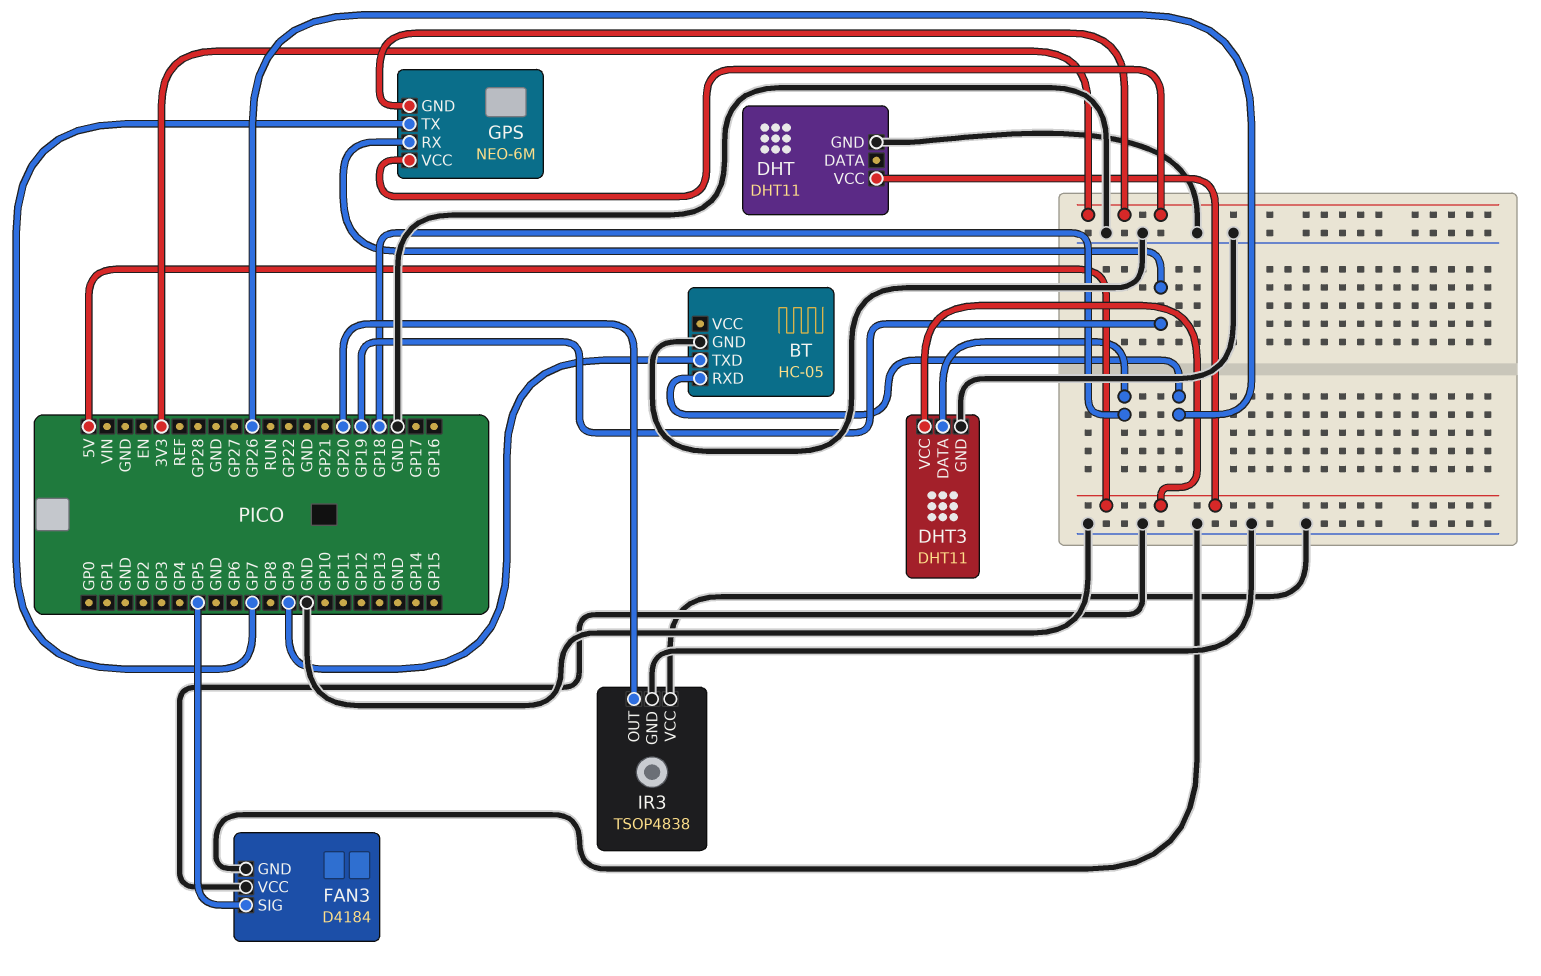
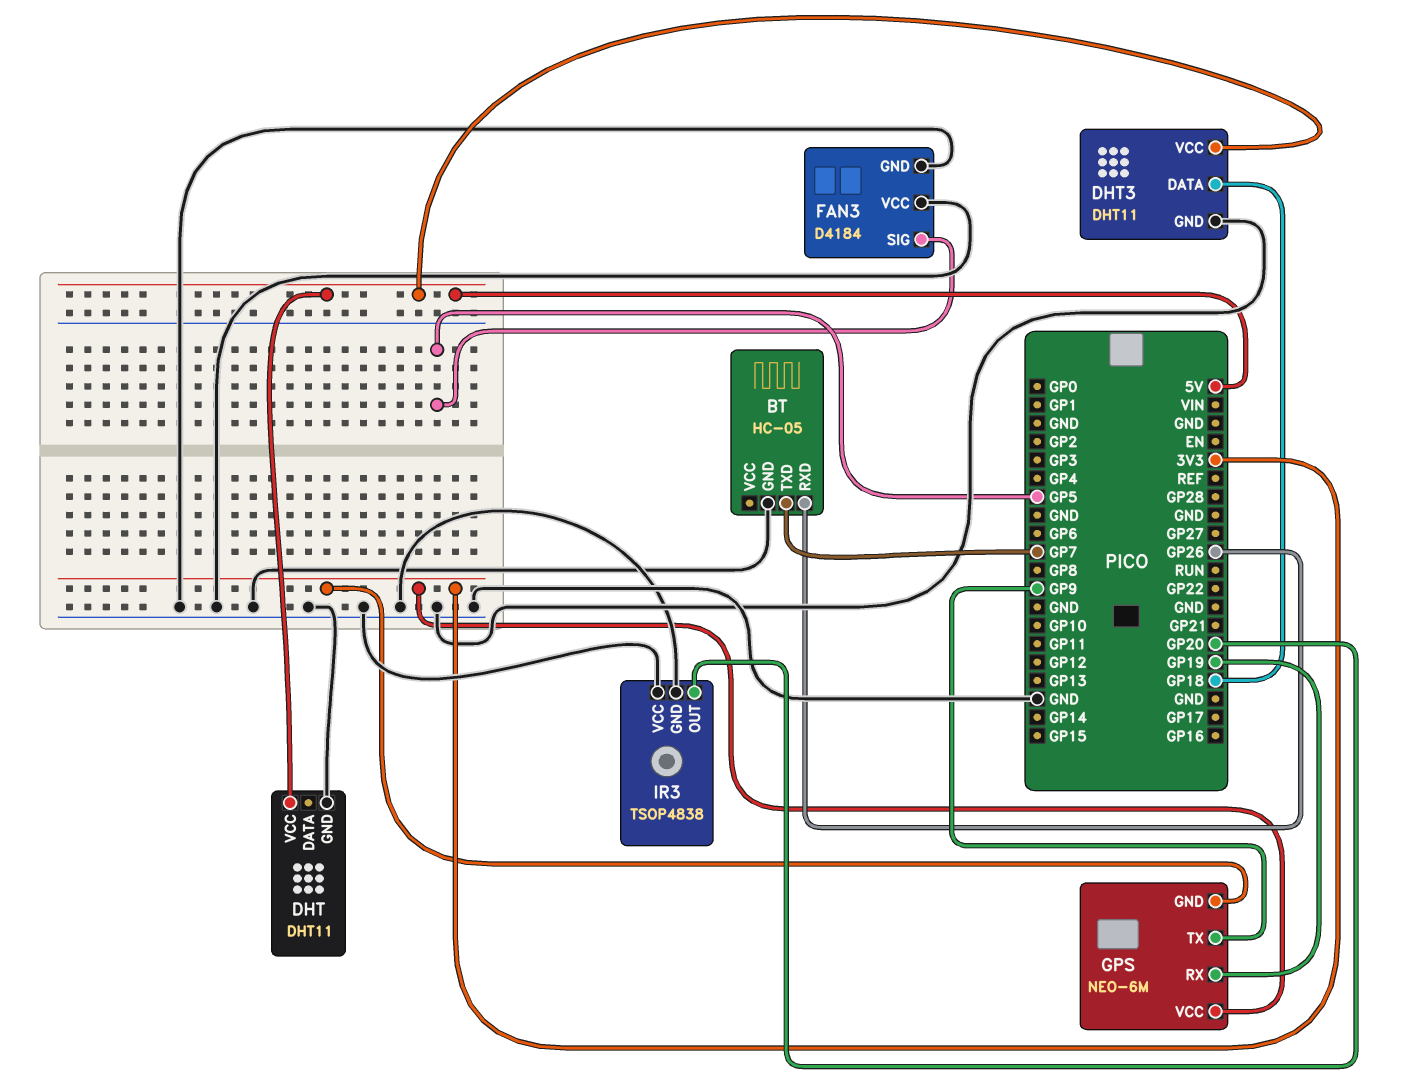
BT pin TXD: GP9 -> GP7
GPS pin TX: GP7 -> GP9

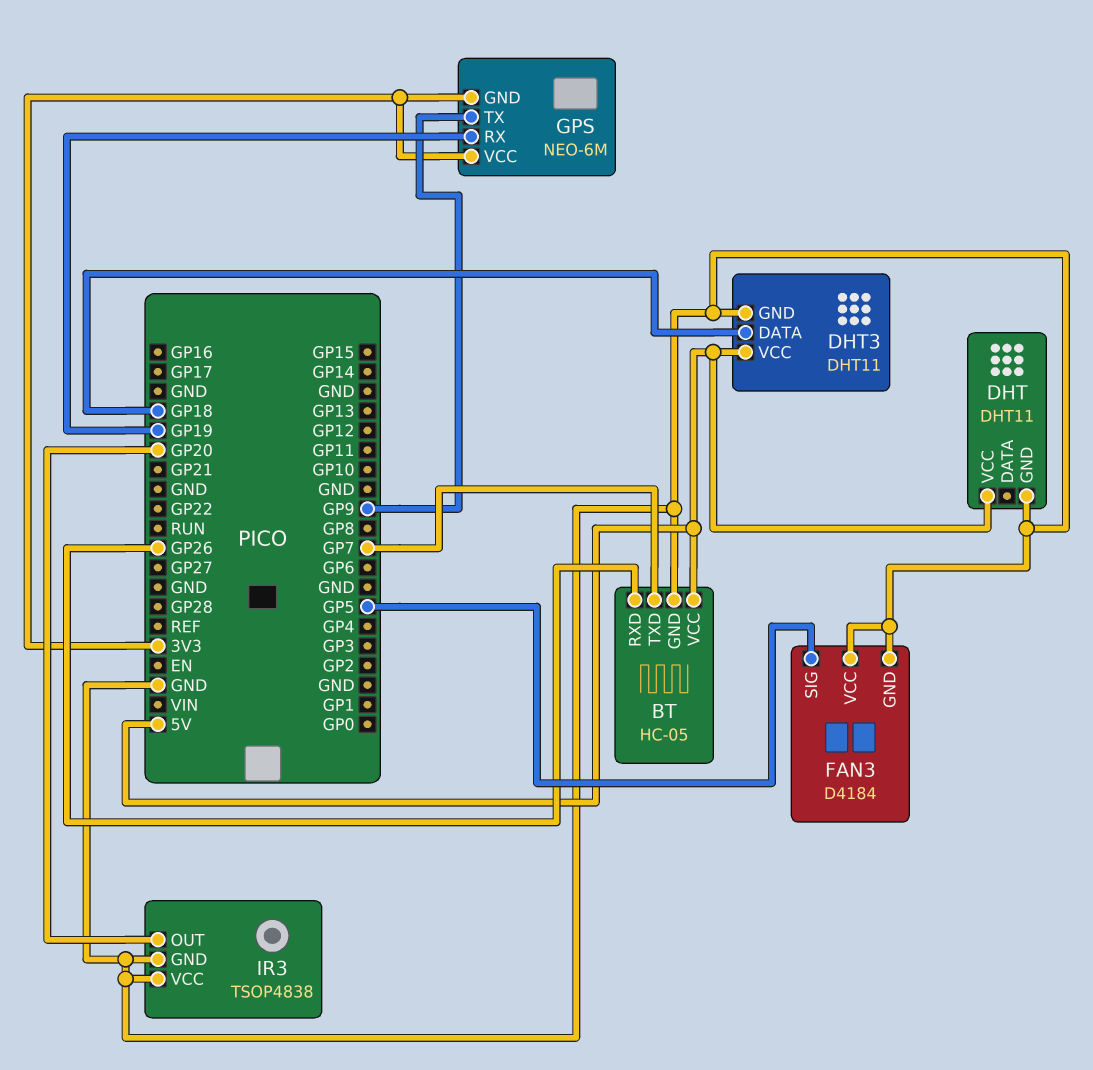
BT pin VCC: none -> 5V

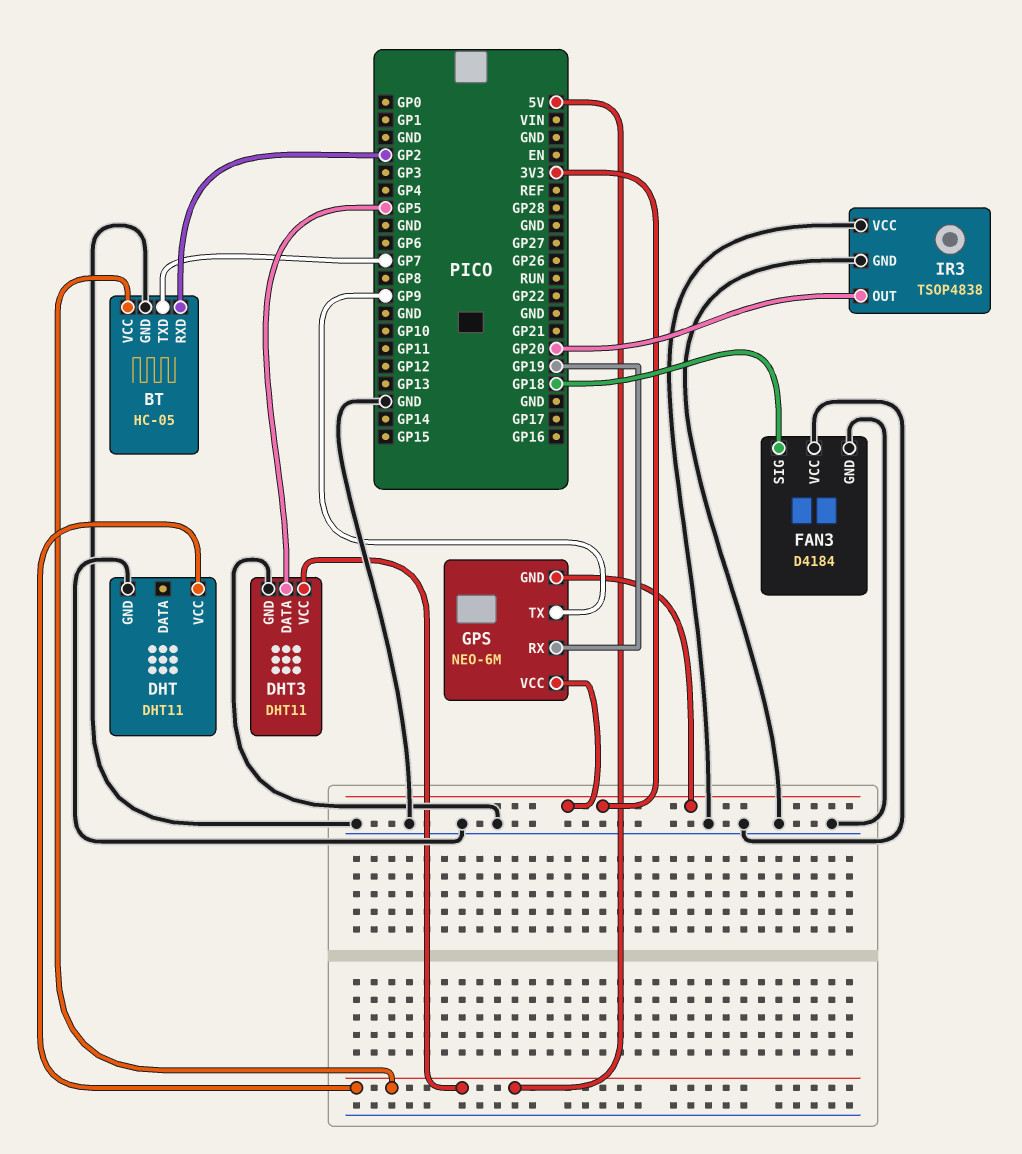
BT pin RXD: GP26 -> GP2
DHT3 pin DATA: GP18 -> GP5
FAN3 pin SIG: GP5 -> GP18

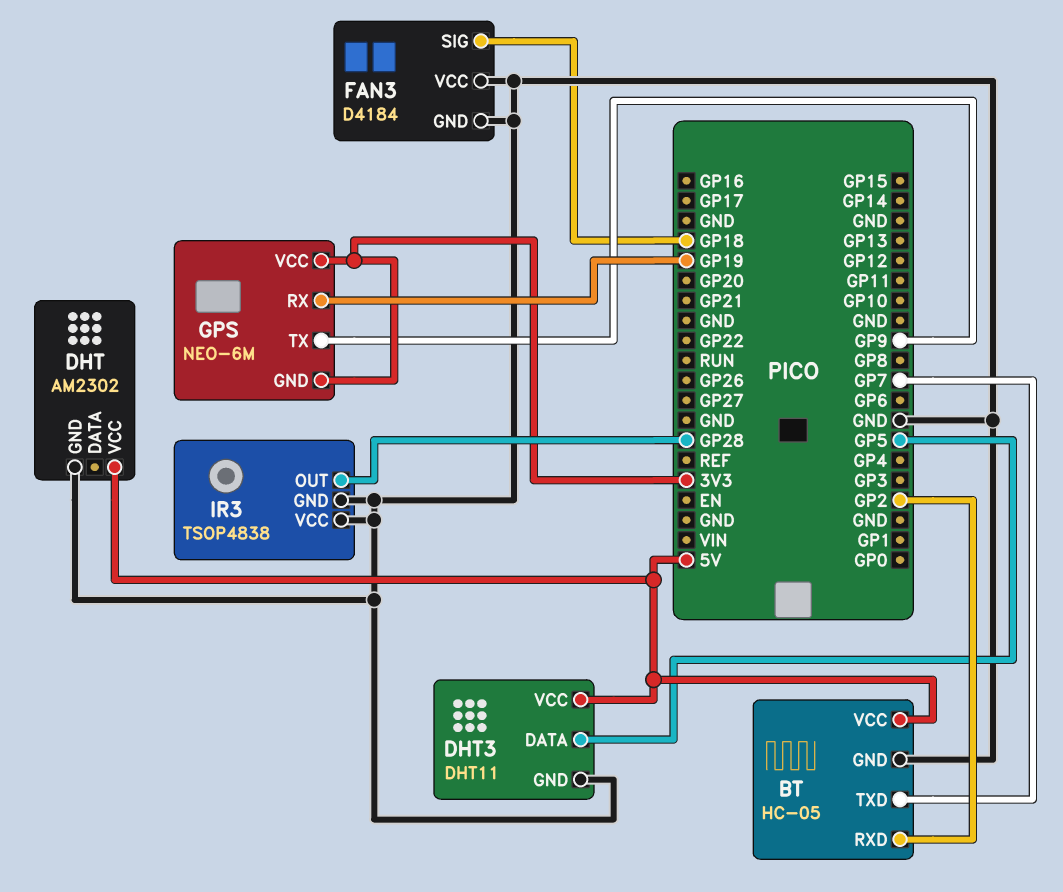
DHT: DHT11 -> AM2302
IR3 pin OUT: GP20 -> GP28

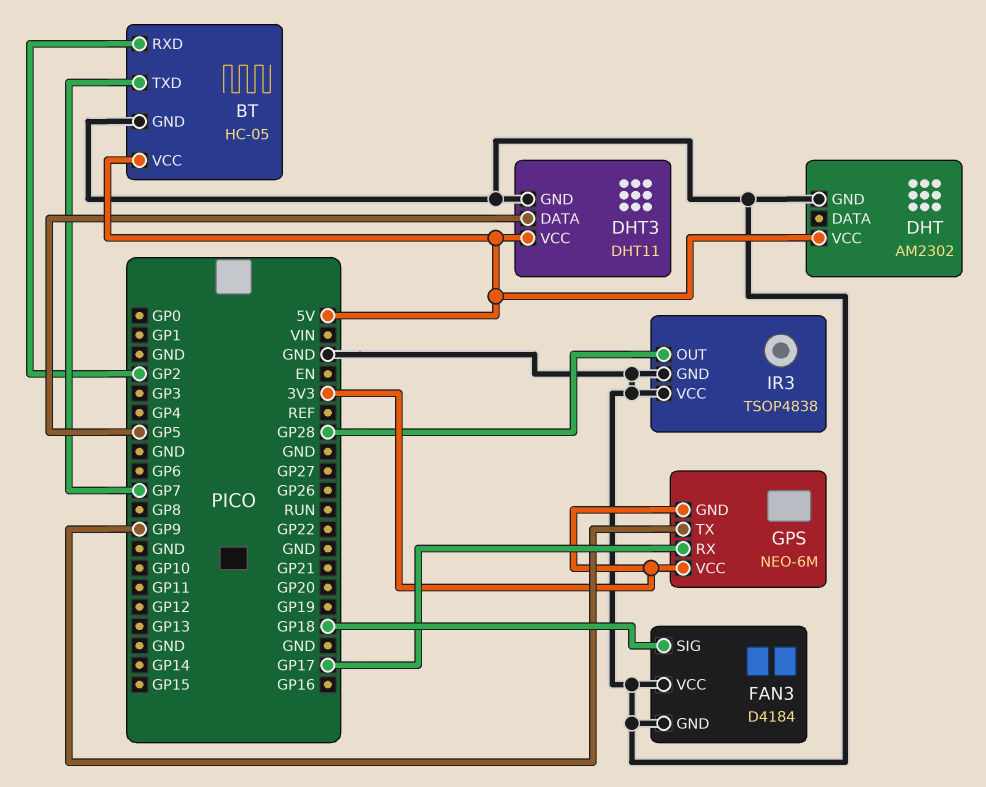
GPS pin RX: GP19 -> GP17

